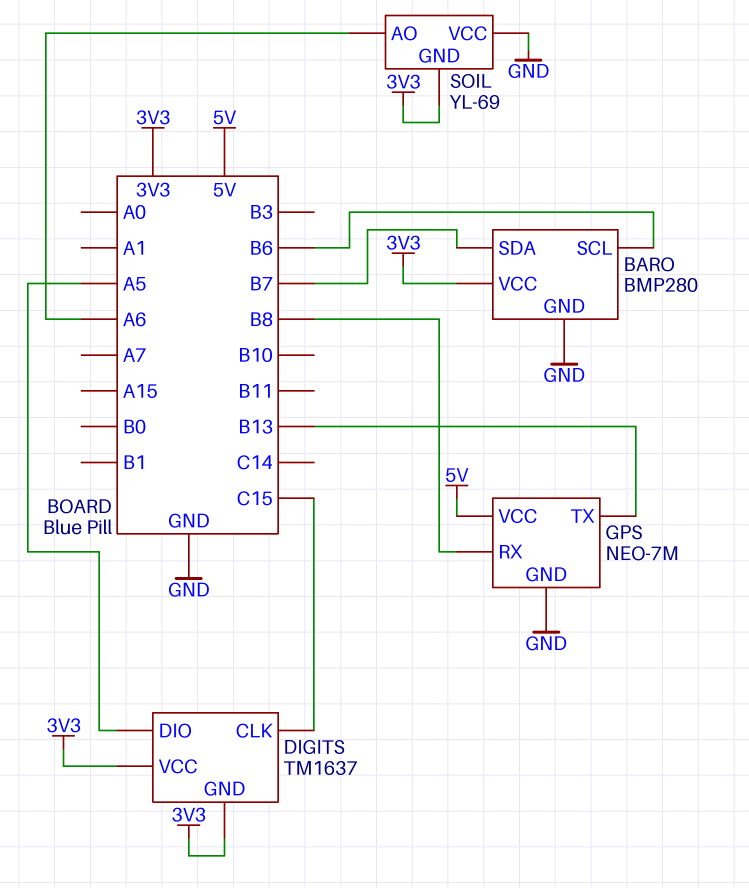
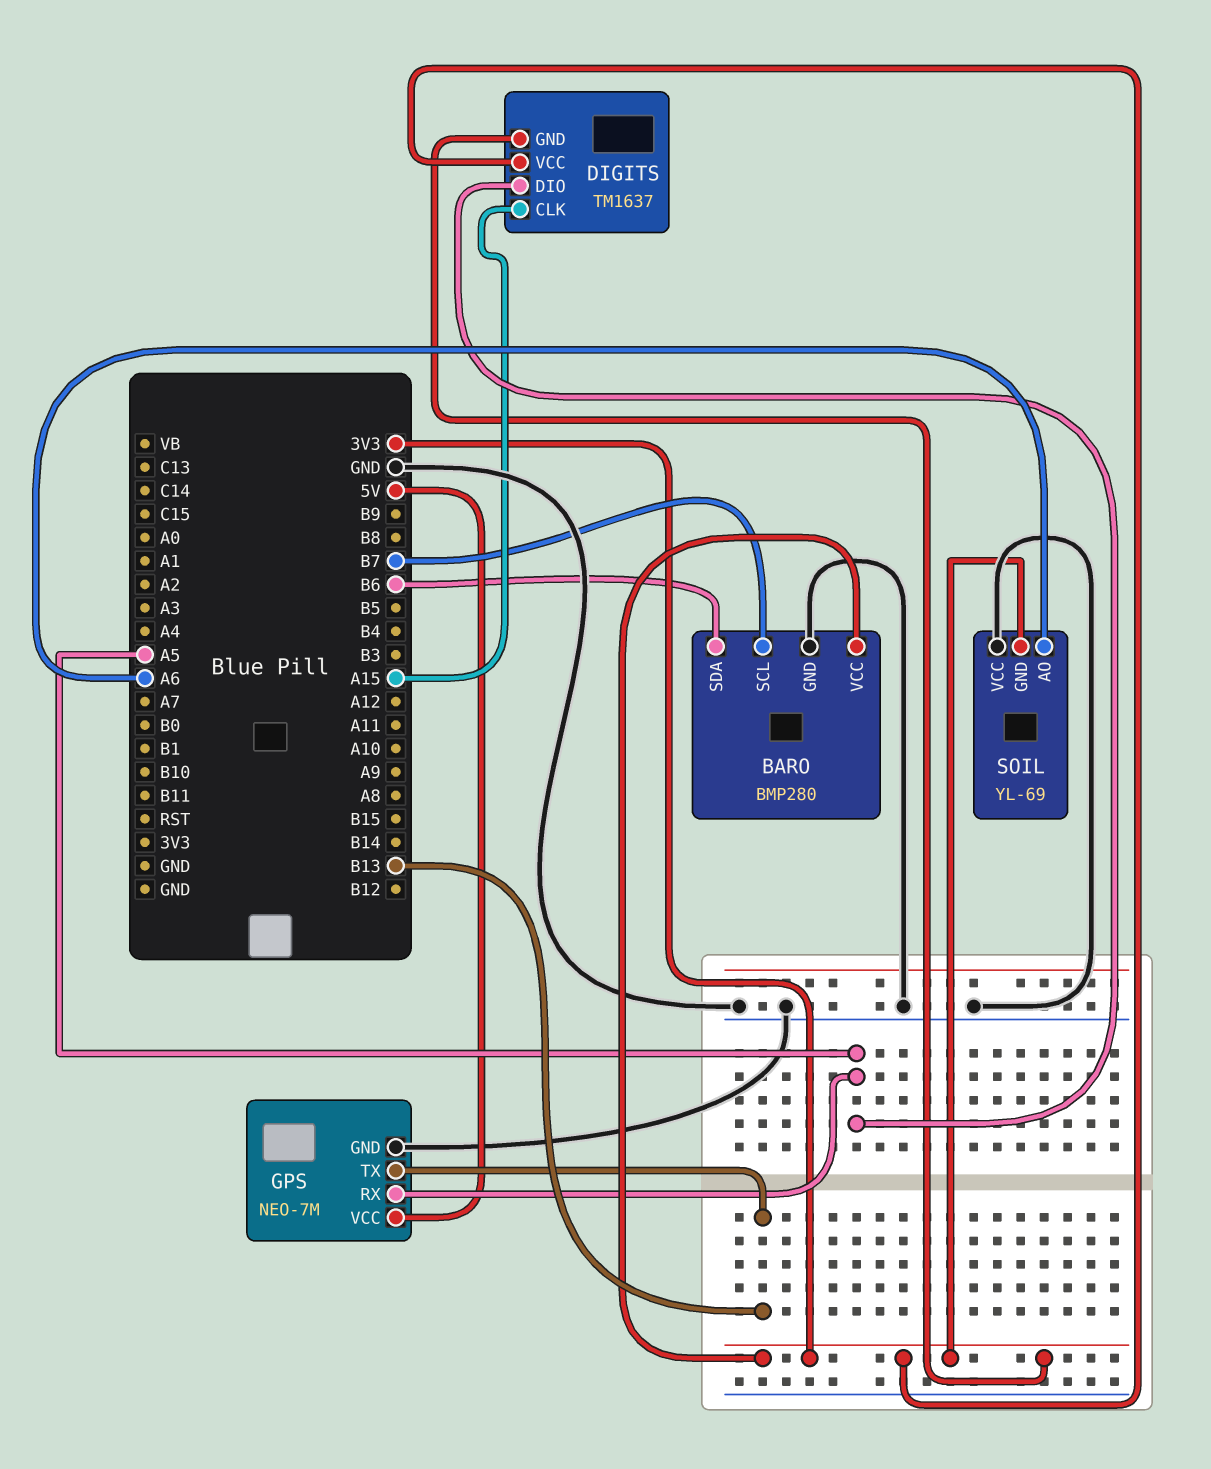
BARO pin SCL: B6 -> B7
BARO pin SDA: B7 -> B6
DIGITS pin CLK: C15 -> A15
GPS pin RX: B8 -> A5

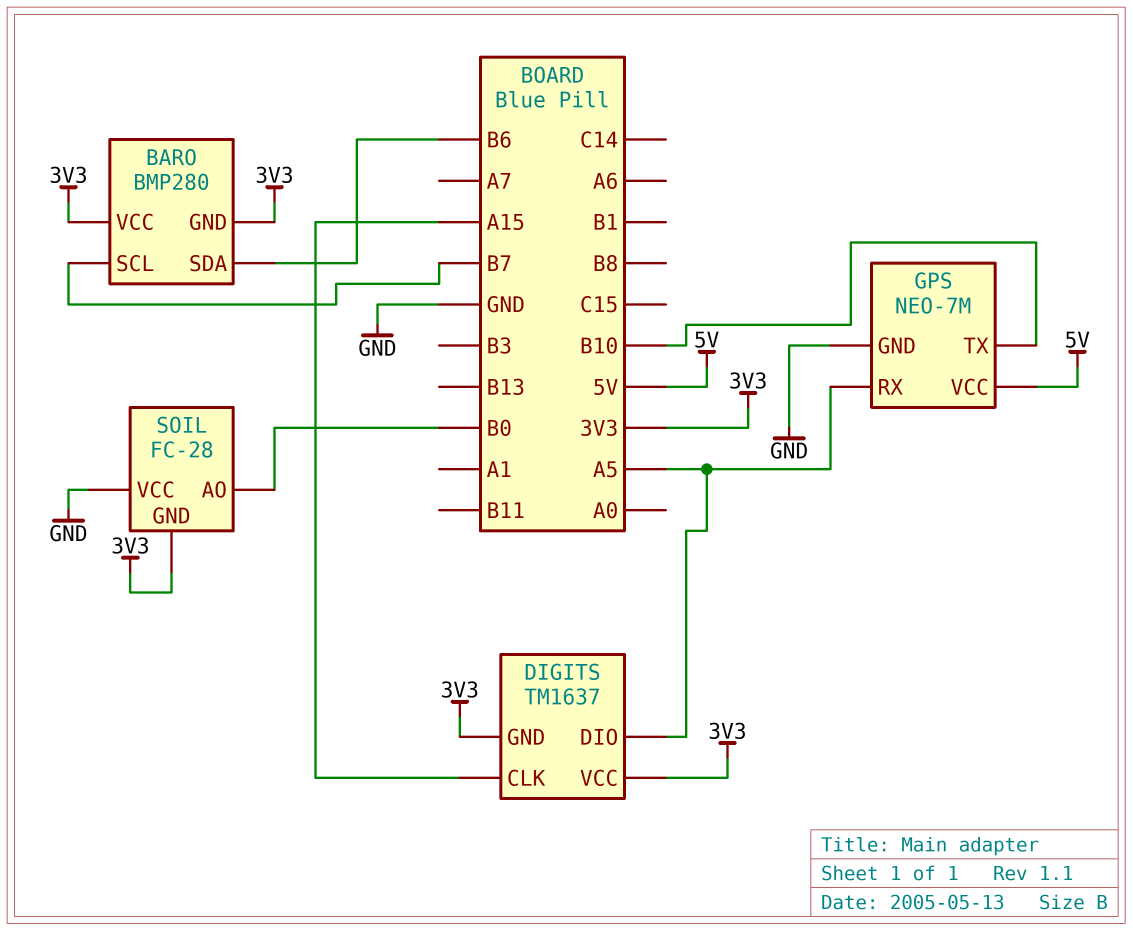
BARO pin GND: GND -> 3V3
GPS pin TX: B13 -> B10
SOIL: YL-69 -> FC-28
SOIL pin AO: A6 -> B0

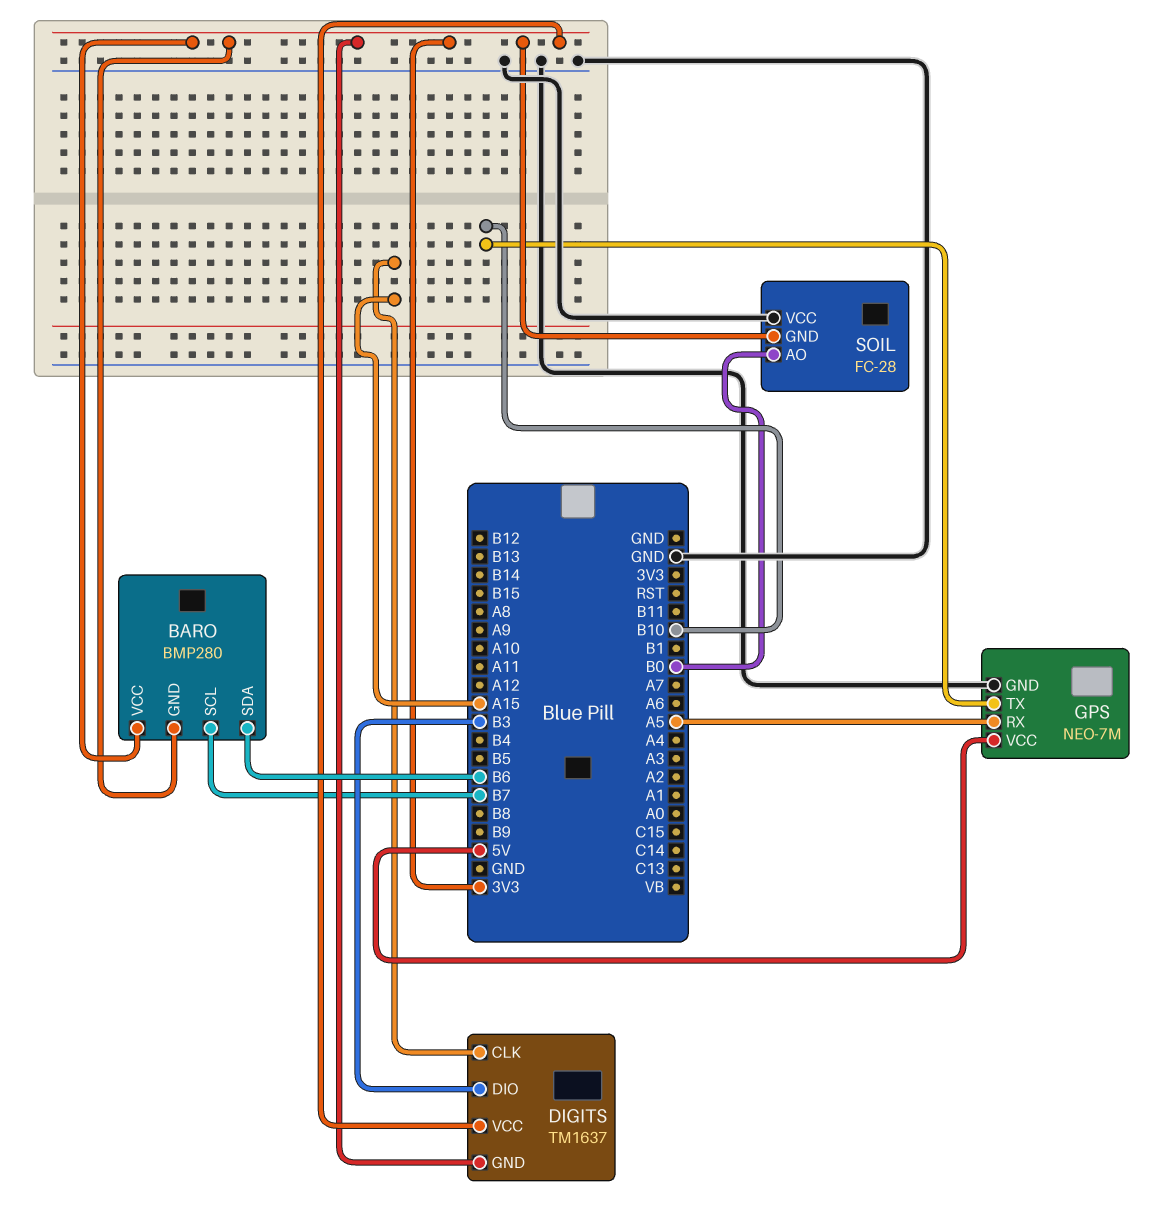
DIGITS pin DIO: A5 -> B3

